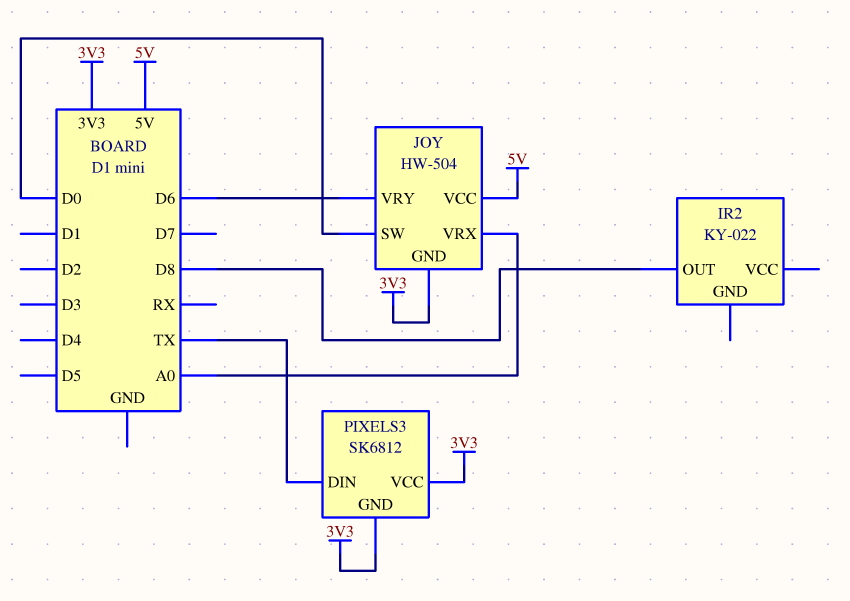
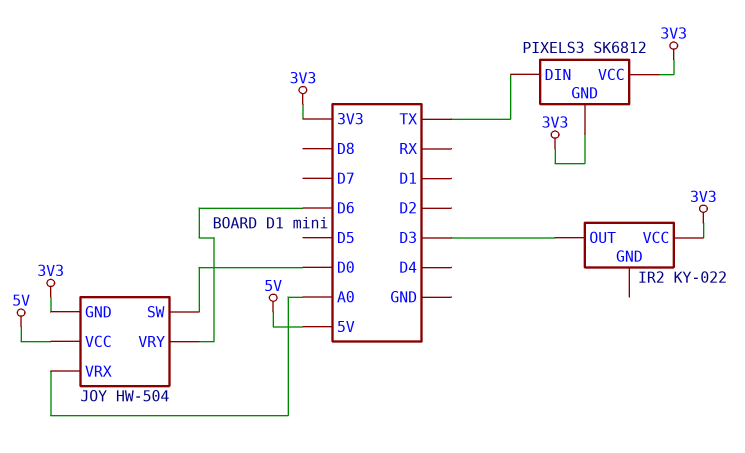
IR2 pin OUT: D8 -> D3
IR2 pin VCC: none -> 3V3

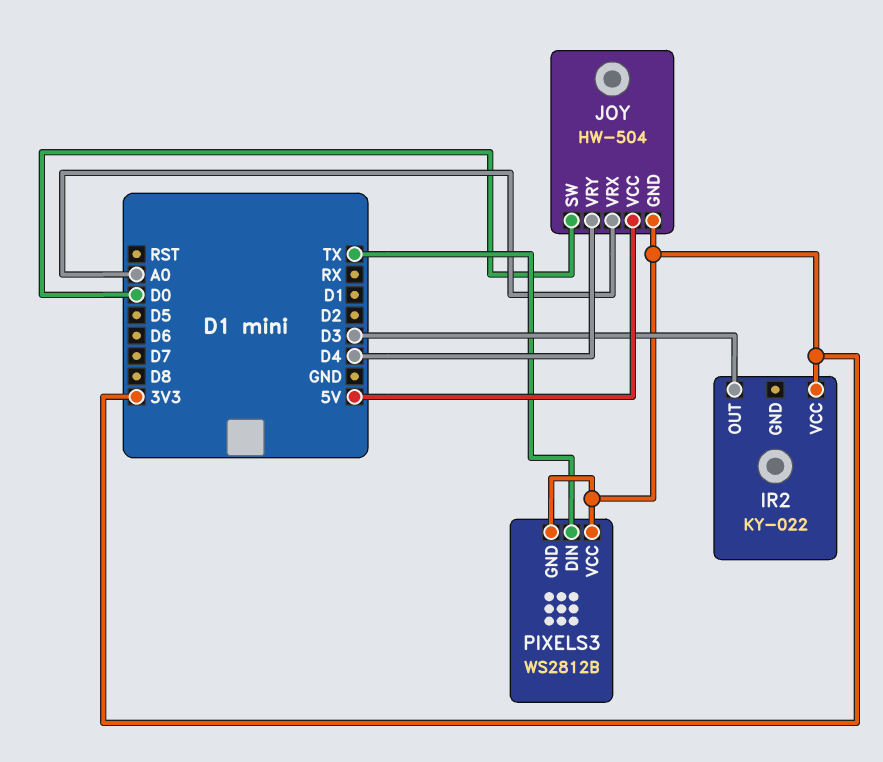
JOY pin VRY: D6 -> D4
PIXELS3: SK6812 -> WS2812B

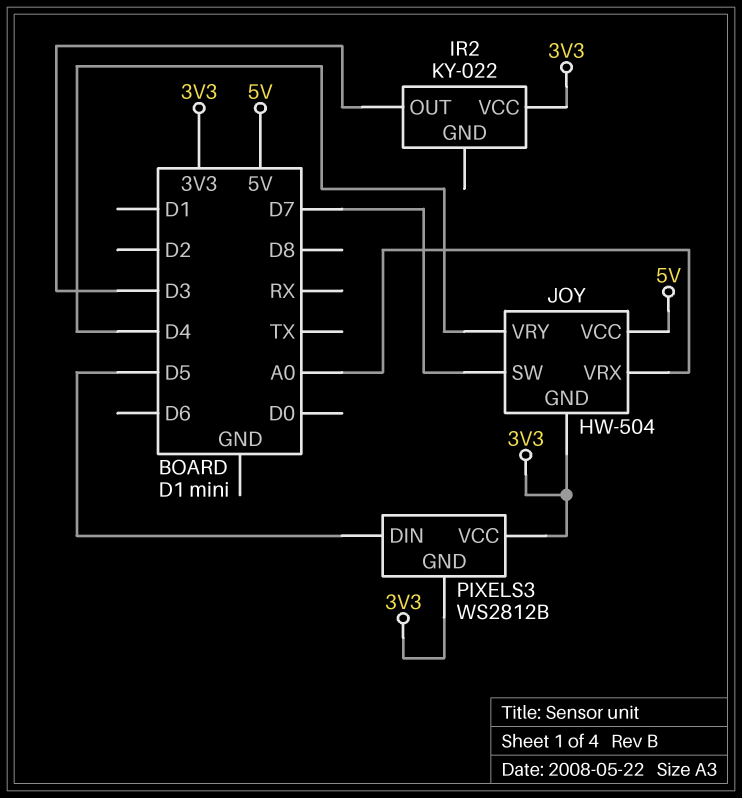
JOY pin SW: D0 -> D7
PIXELS3 pin DIN: TX -> D5

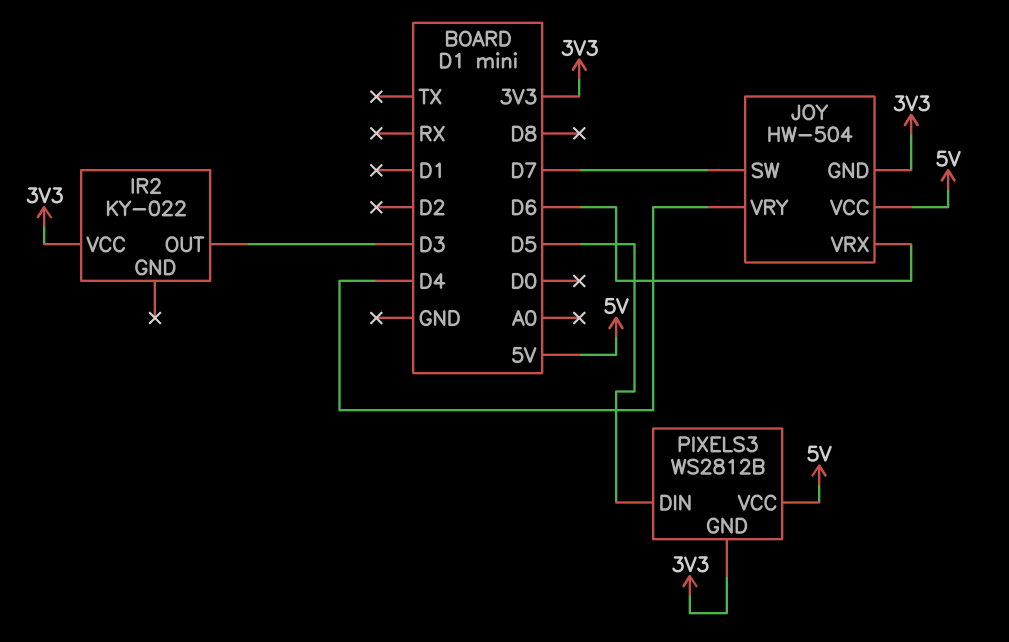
JOY pin VRX: A0 -> D6
PIXELS3 pin VCC: 3V3 -> 5V

